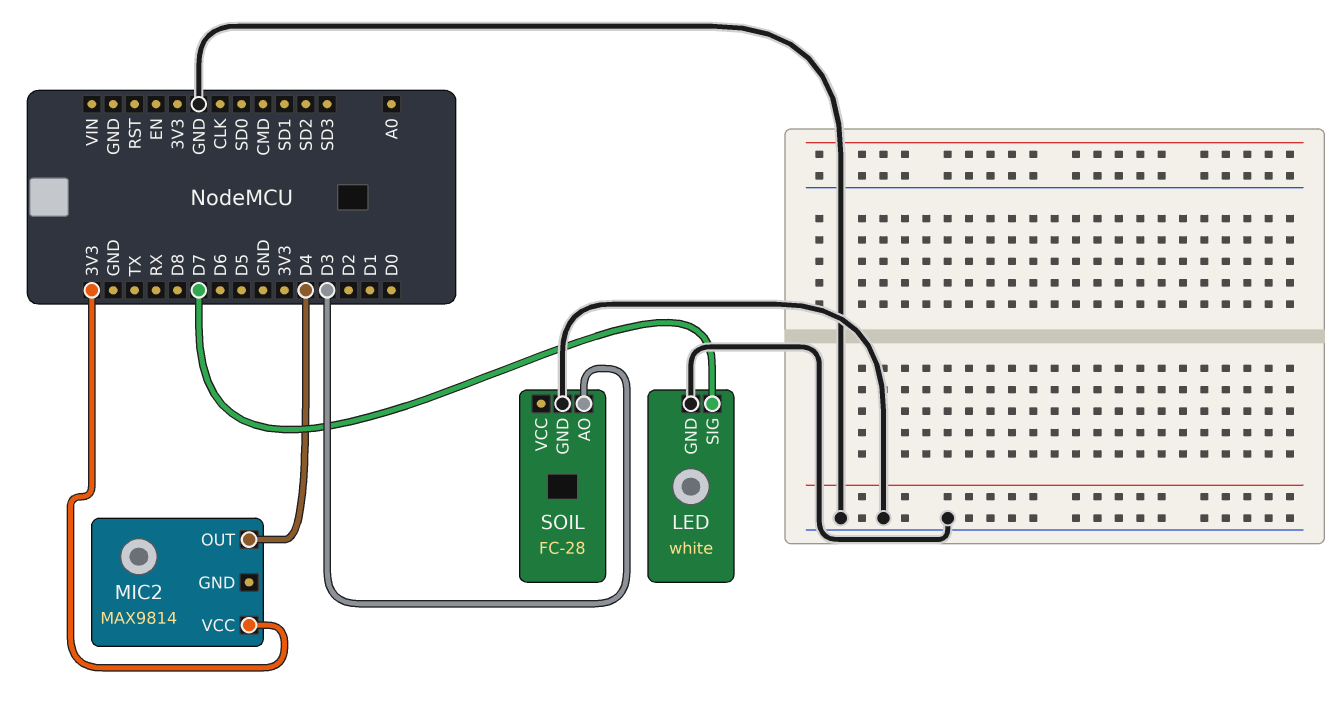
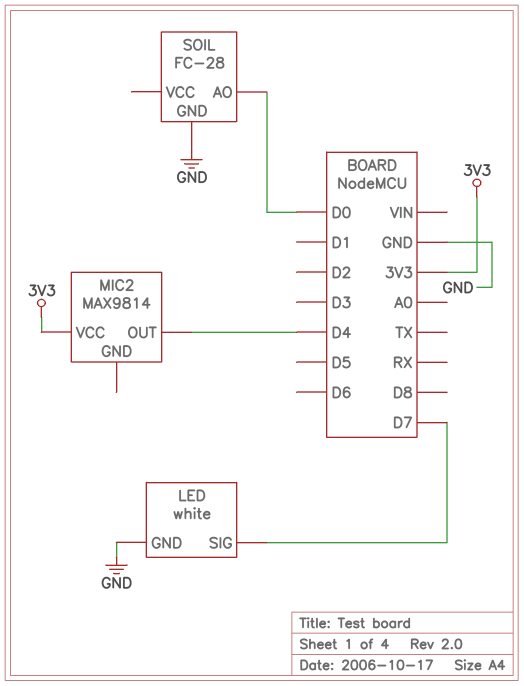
SOIL pin AO: D3 -> D0

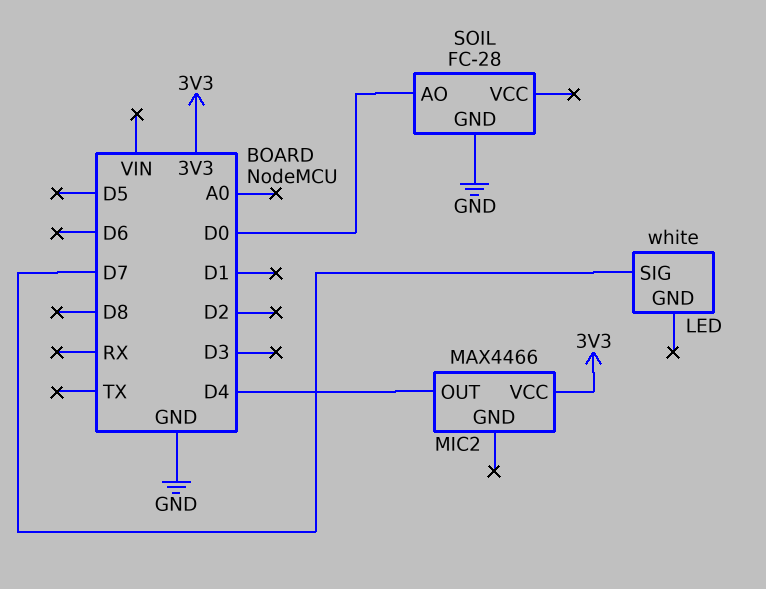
LED pin GND: GND -> none
MIC2: MAX9814 -> MAX4466

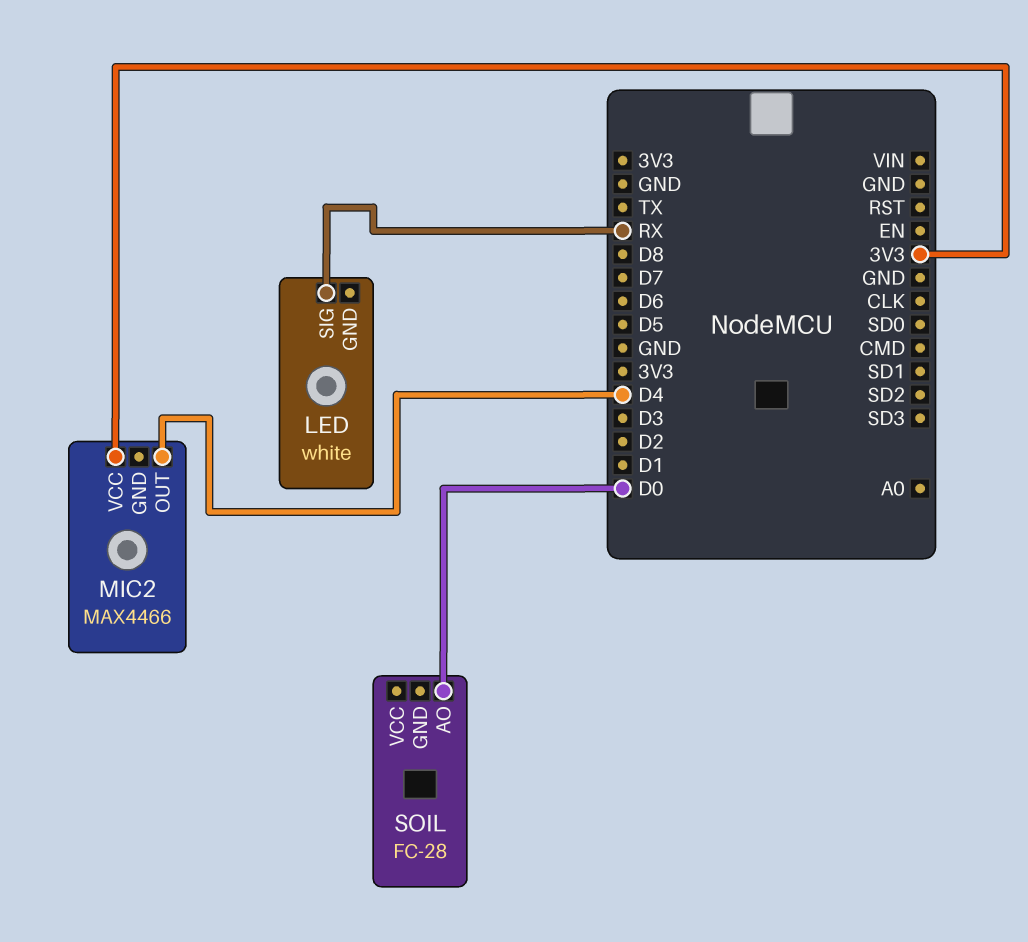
LED pin SIG: D7 -> RX
SOIL pin GND: GND -> none

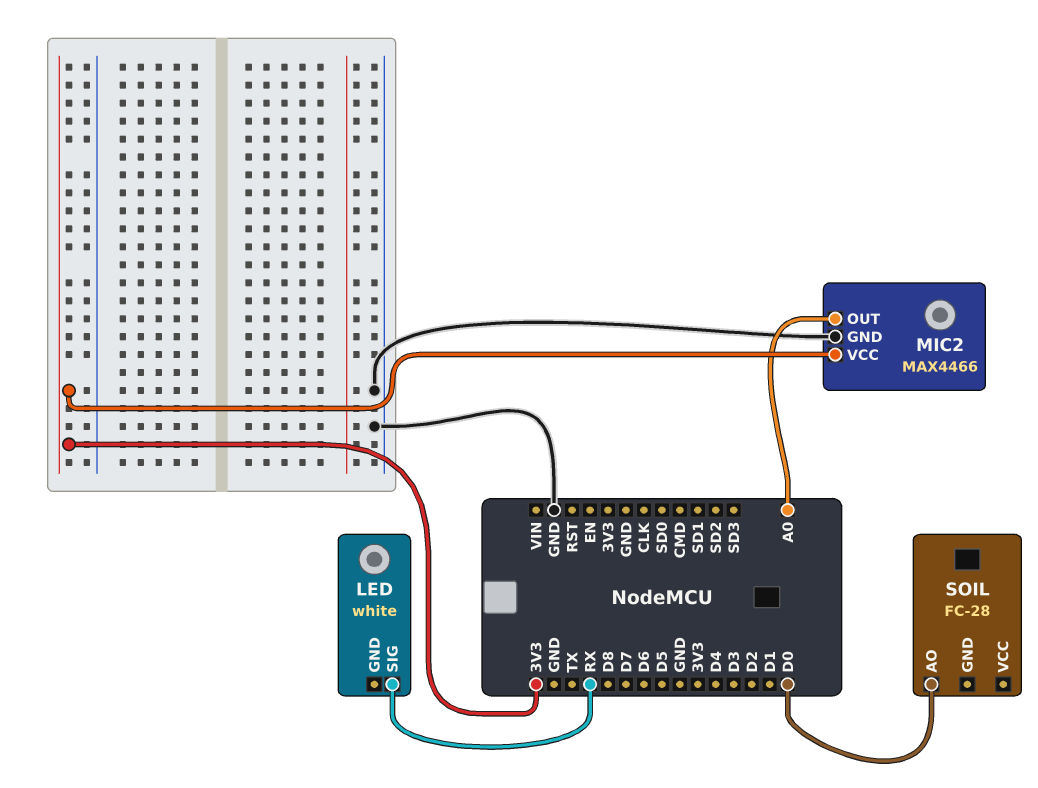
MIC2 pin GND: none -> GND
MIC2 pin OUT: D4 -> A0

